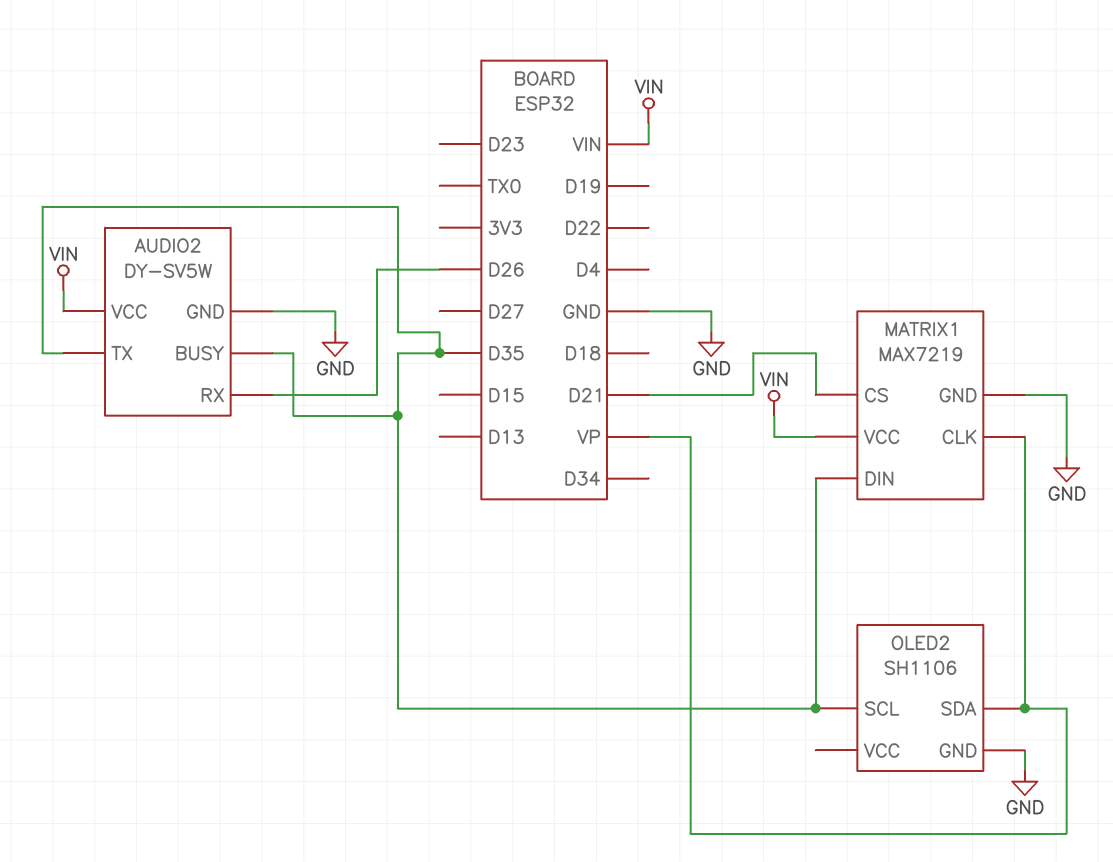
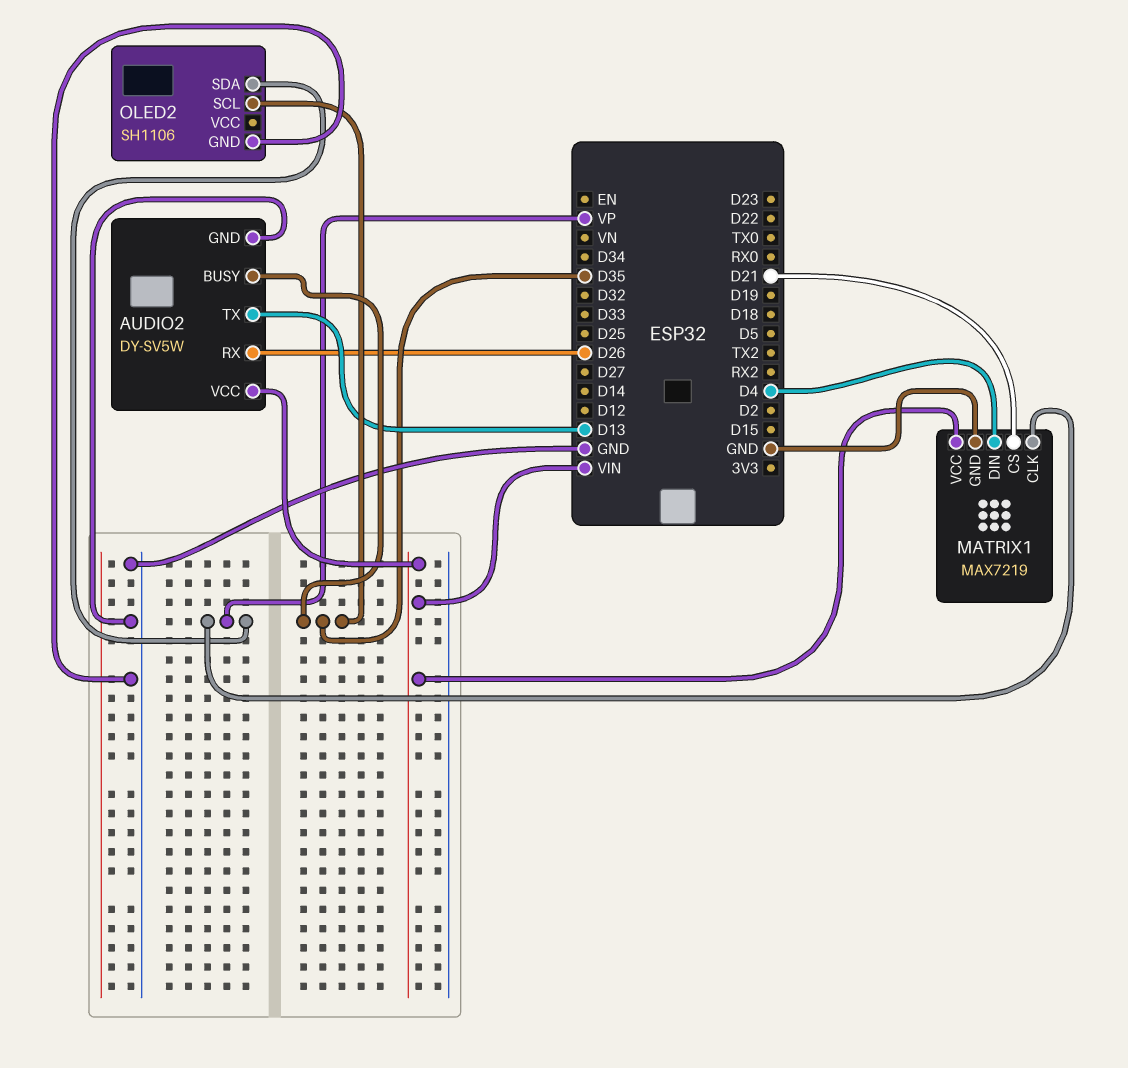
AUDIO2 pin TX: D35 -> D13
MATRIX1 pin DIN: D35 -> D4

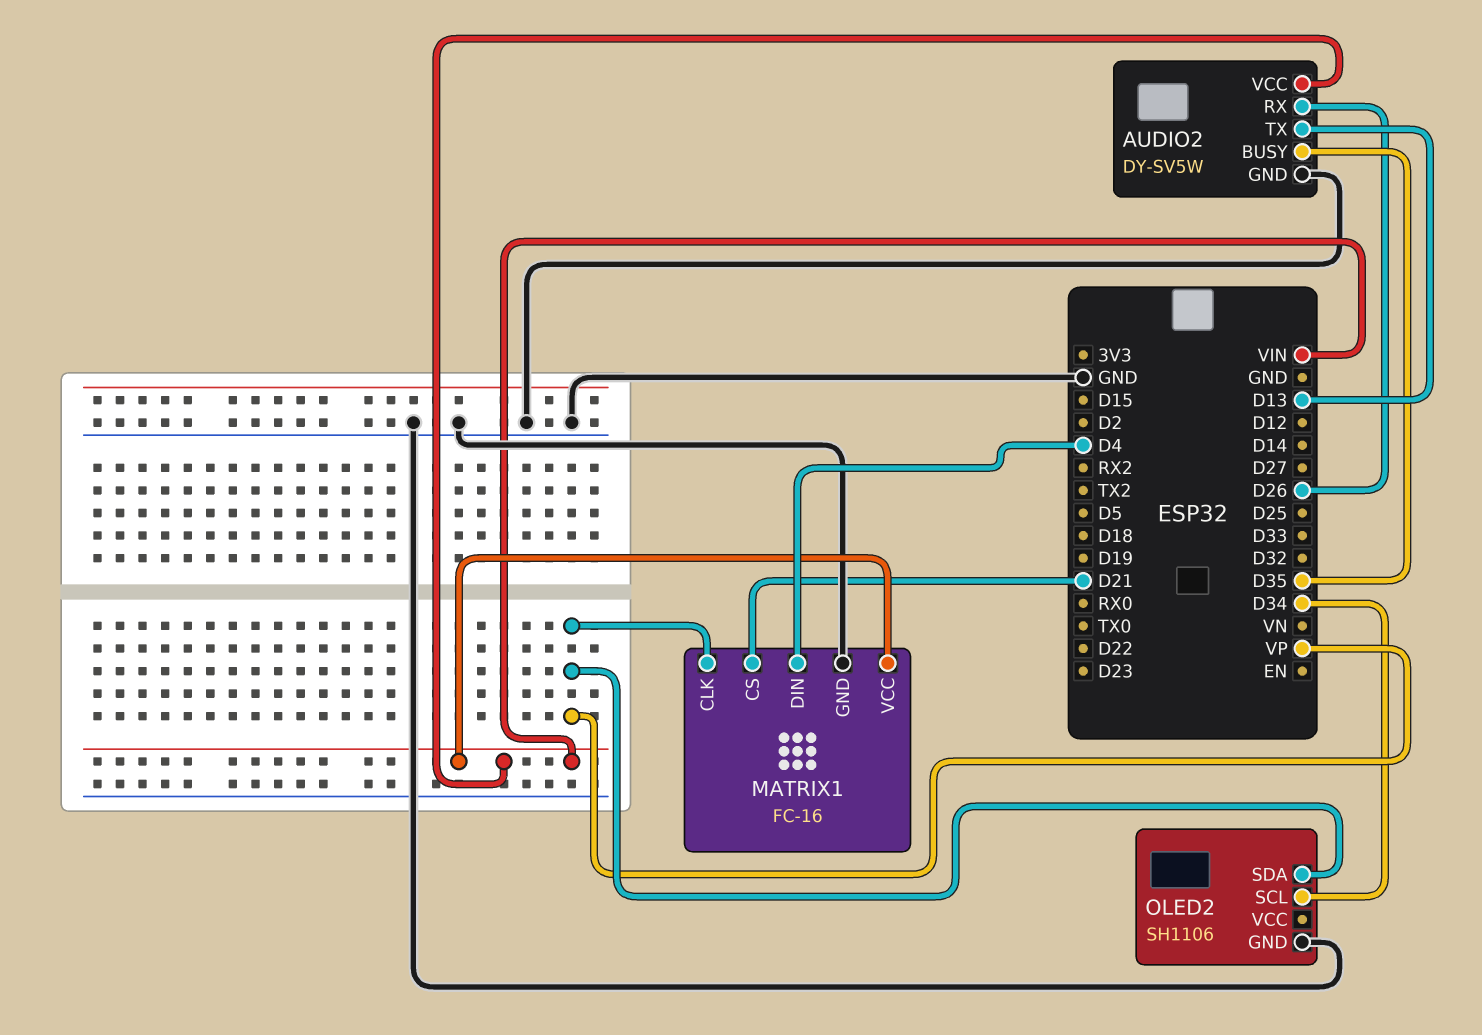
MATRIX1: MAX7219 -> FC-16
OLED2 pin SCL: D35 -> D34

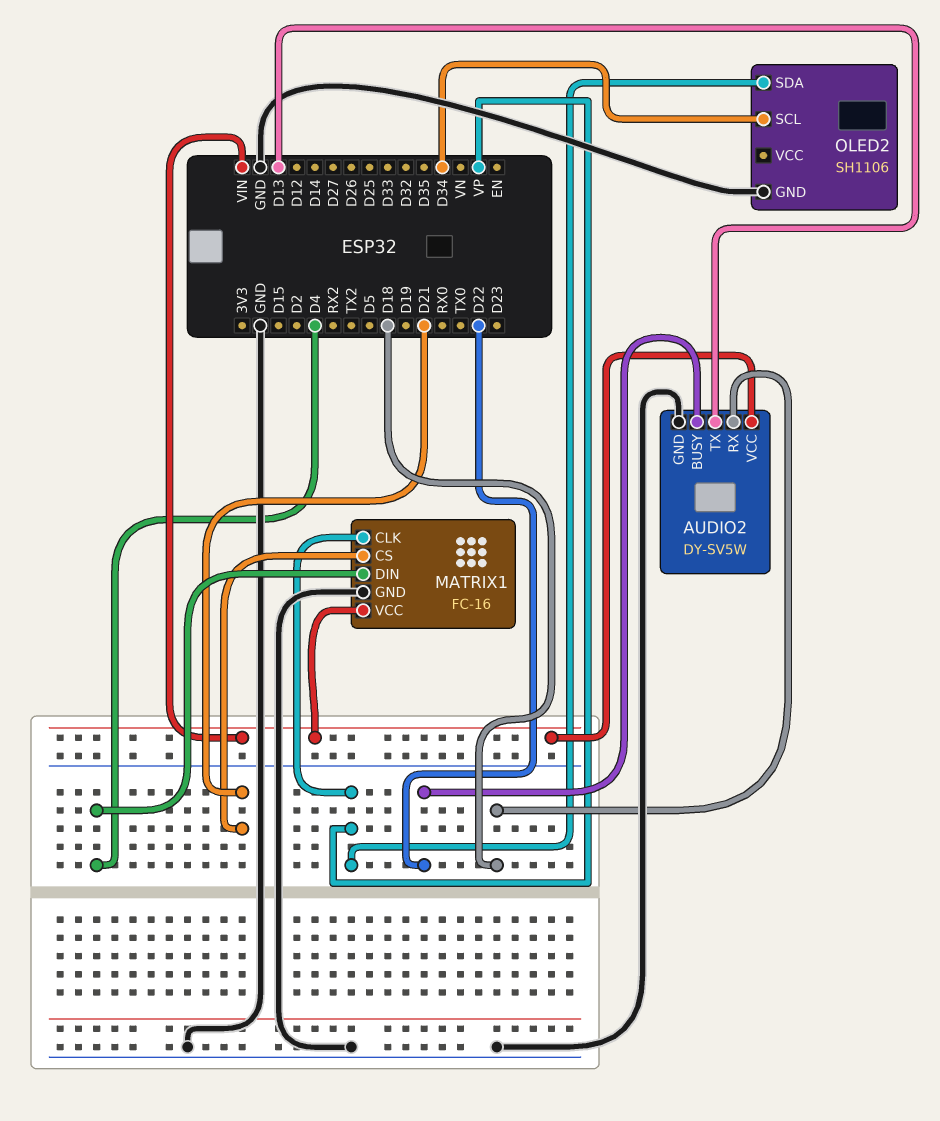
AUDIO2 pin BUSY: D35 -> D22
AUDIO2 pin RX: D26 -> D18

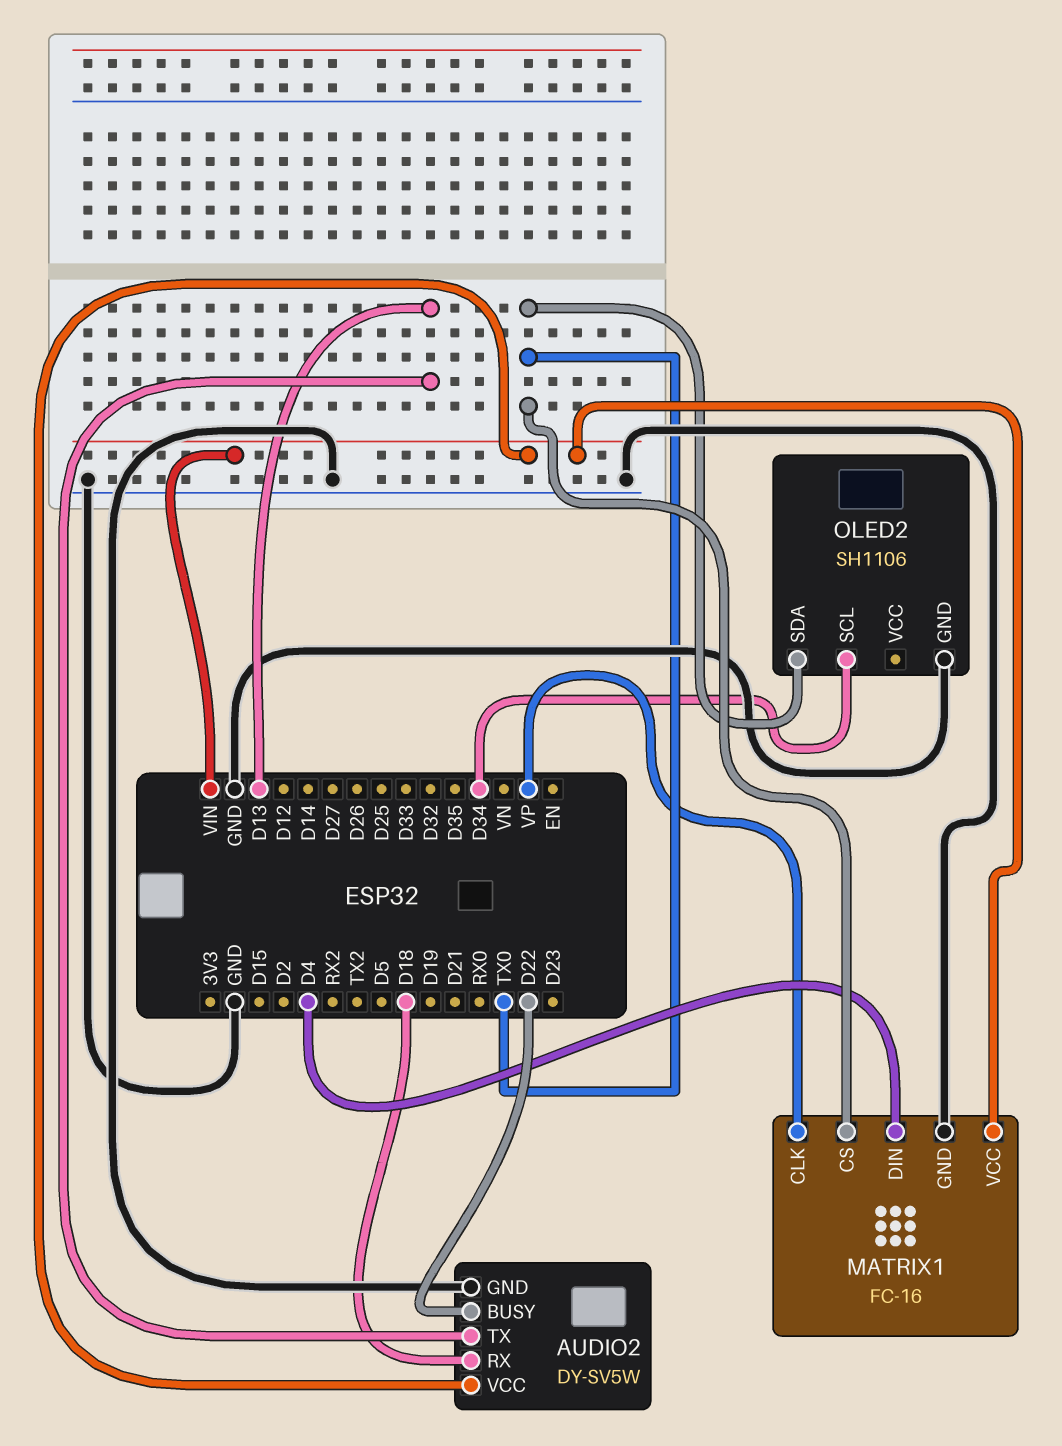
MATRIX1 pin CS: D21 -> TX0
OLED2 pin SDA: VP -> TX0

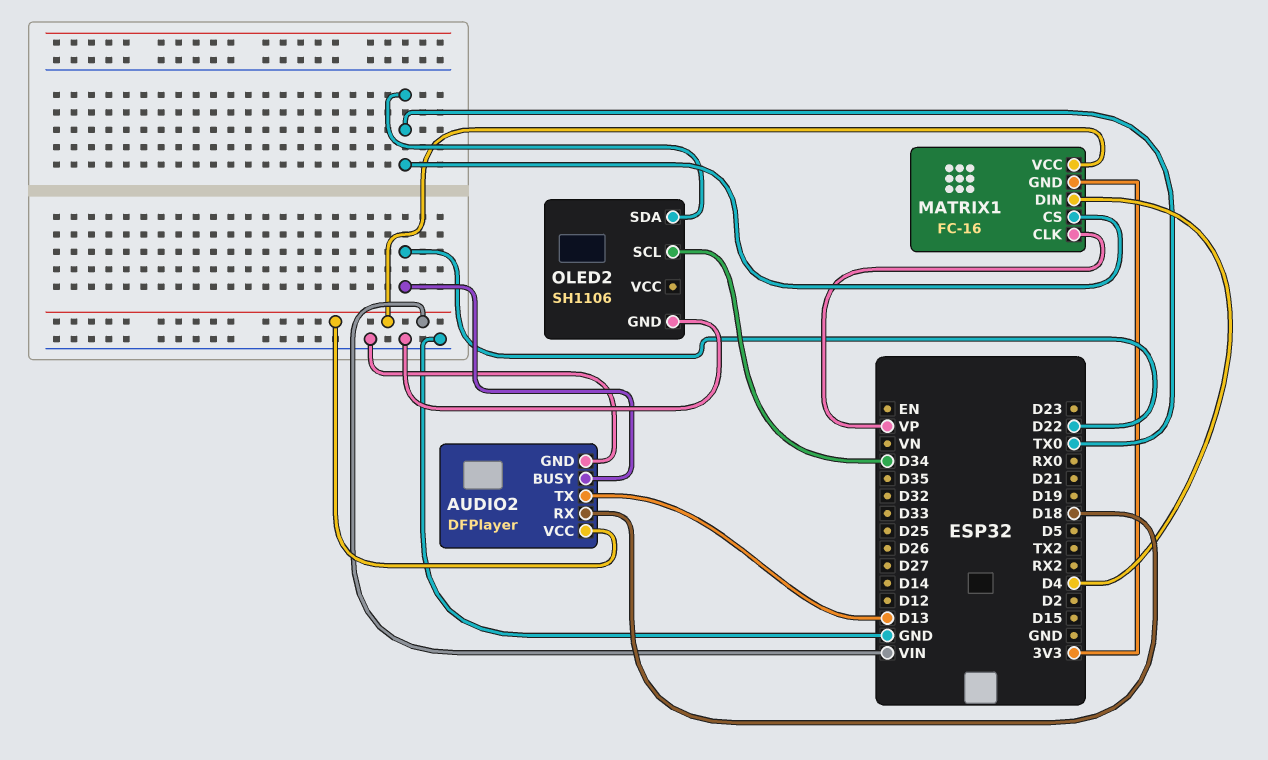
AUDIO2: DY-SV5W -> DFPlayer
MATRIX1 pin GND: GND -> 3V3

